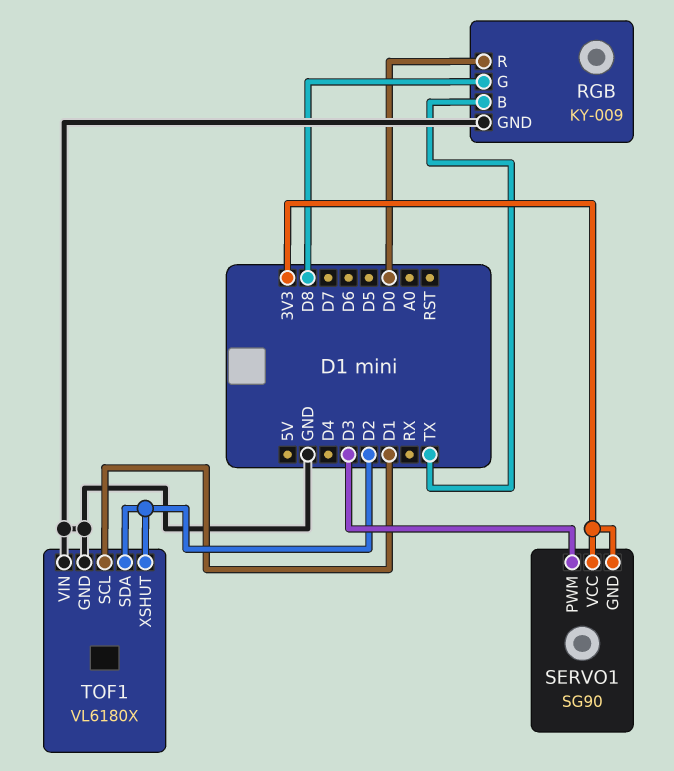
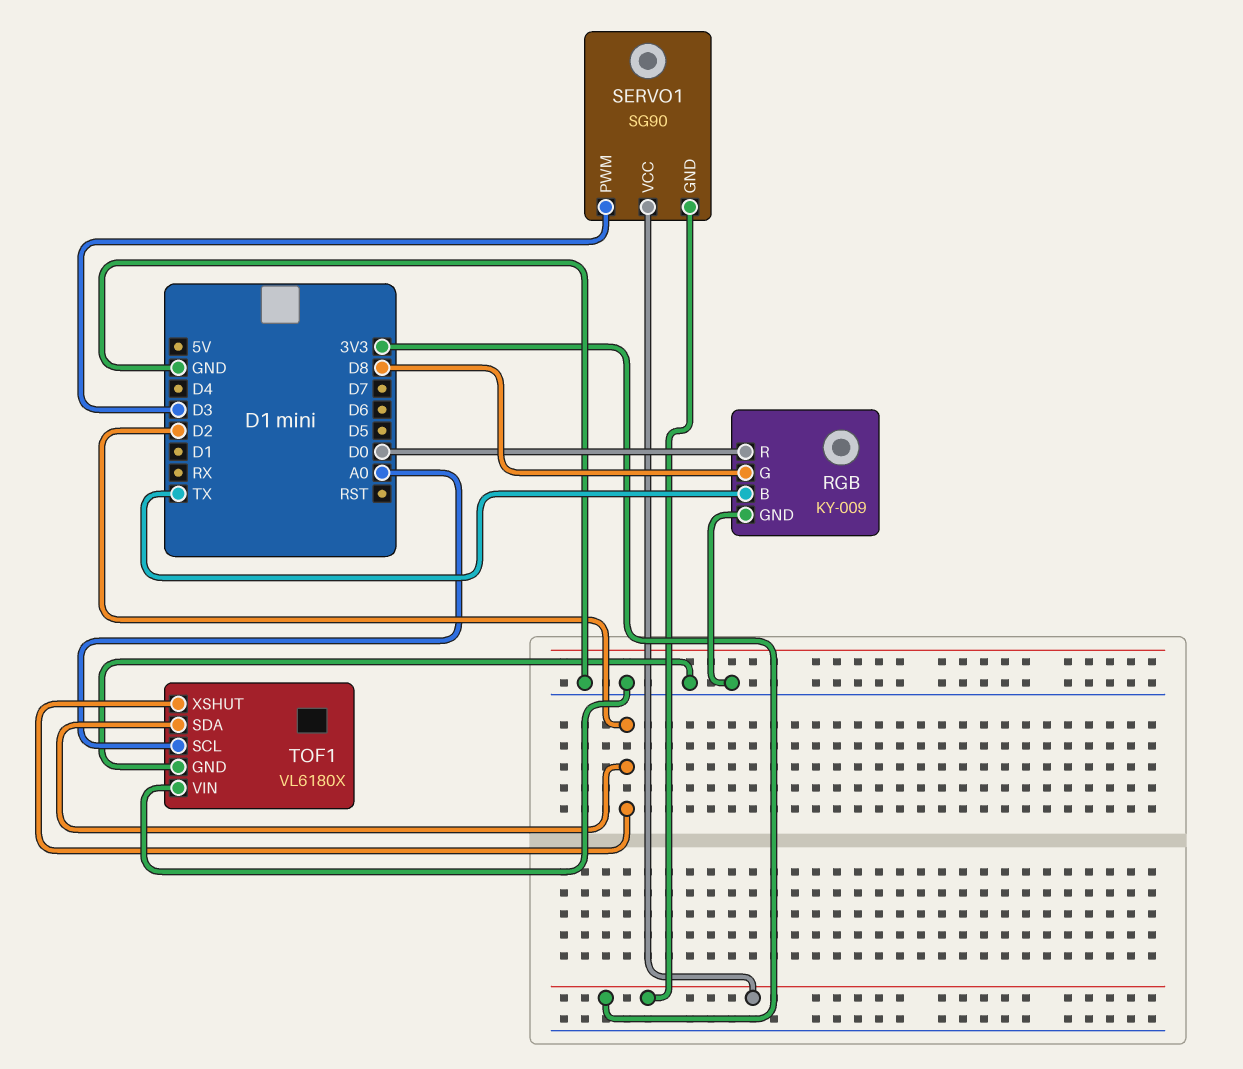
TOF1 pin SCL: D1 -> A0

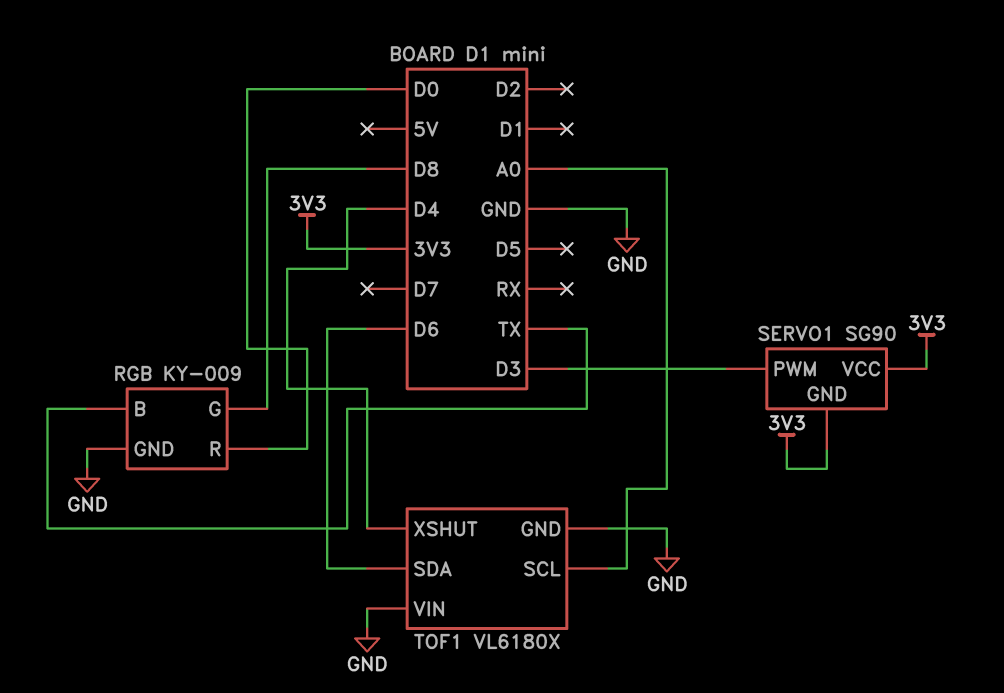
TOF1 pin SDA: D2 -> D6
TOF1 pin XSHUT: D2 -> D4

